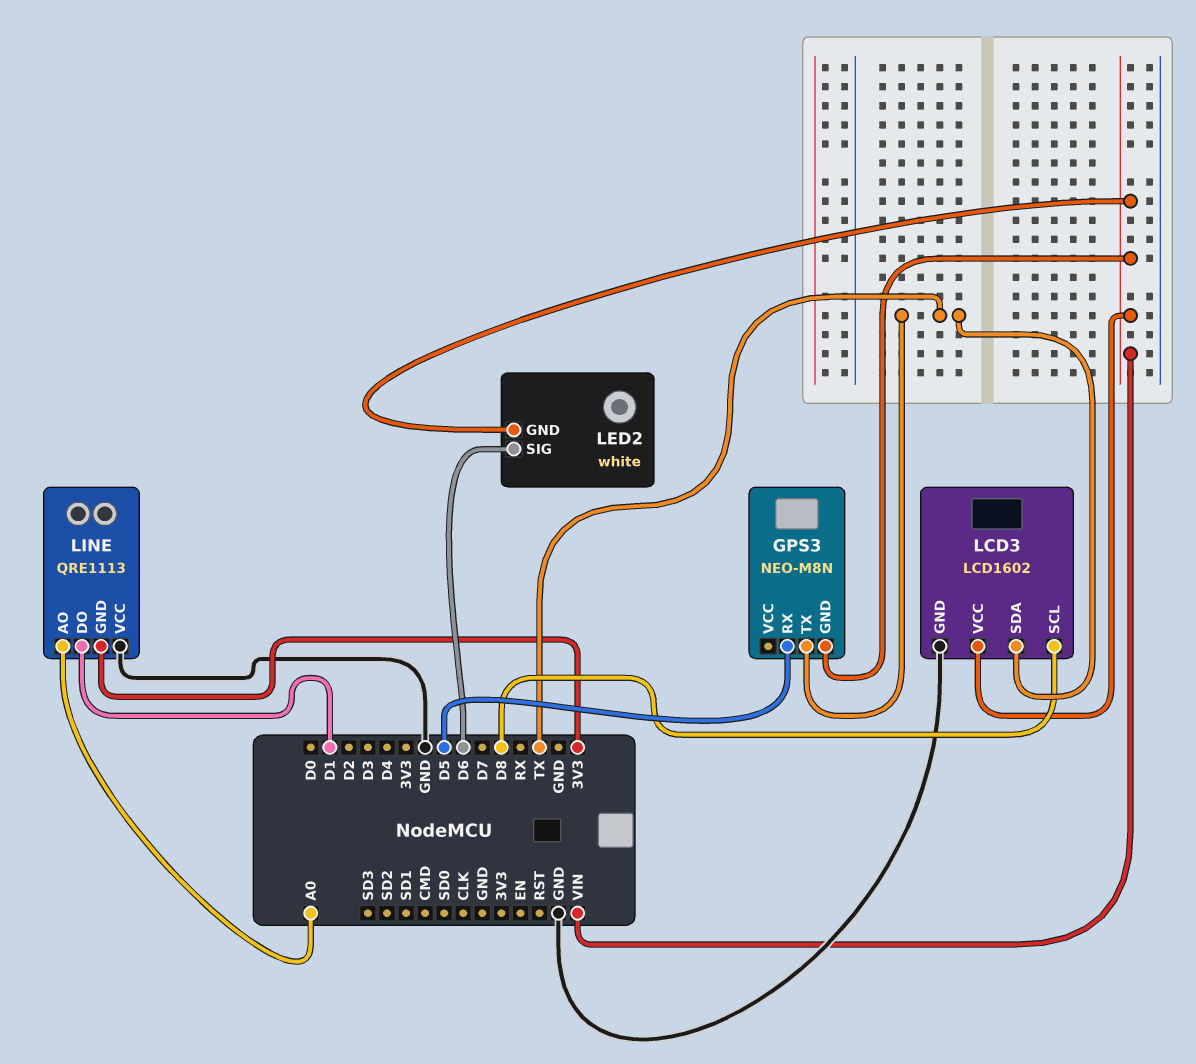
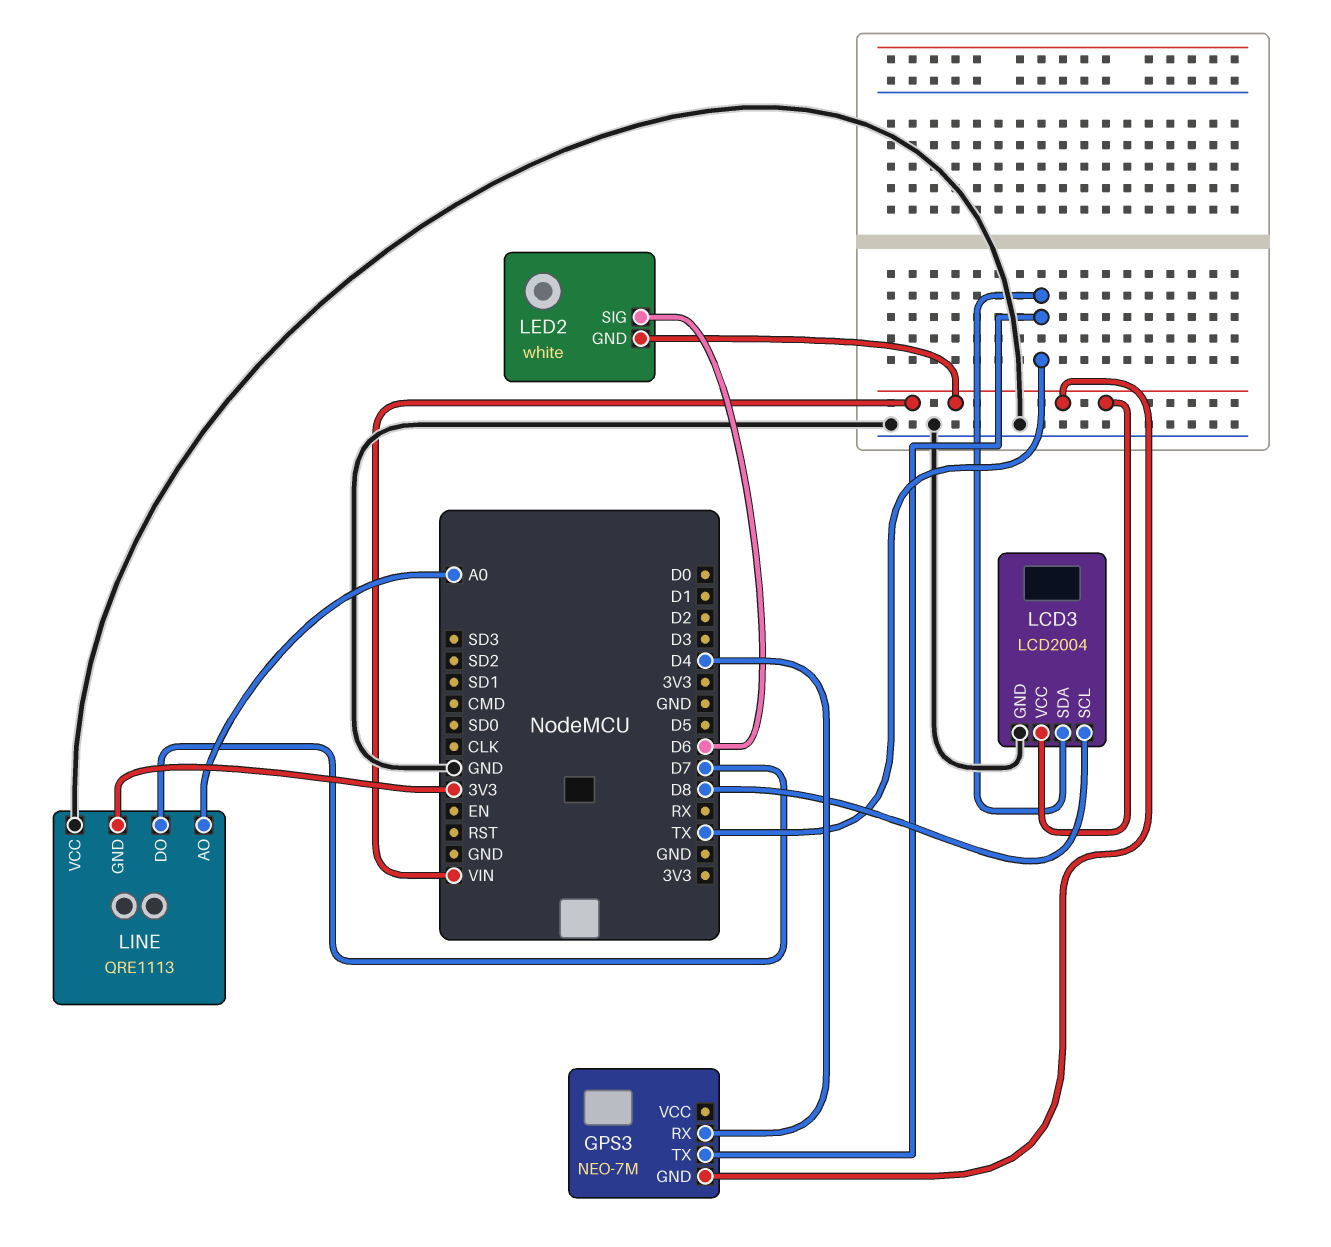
GPS3: NEO-M8N -> NEO-7M
GPS3 pin RX: D5 -> D4
LCD3: LCD1602 -> LCD2004
LINE pin DO: D1 -> D7

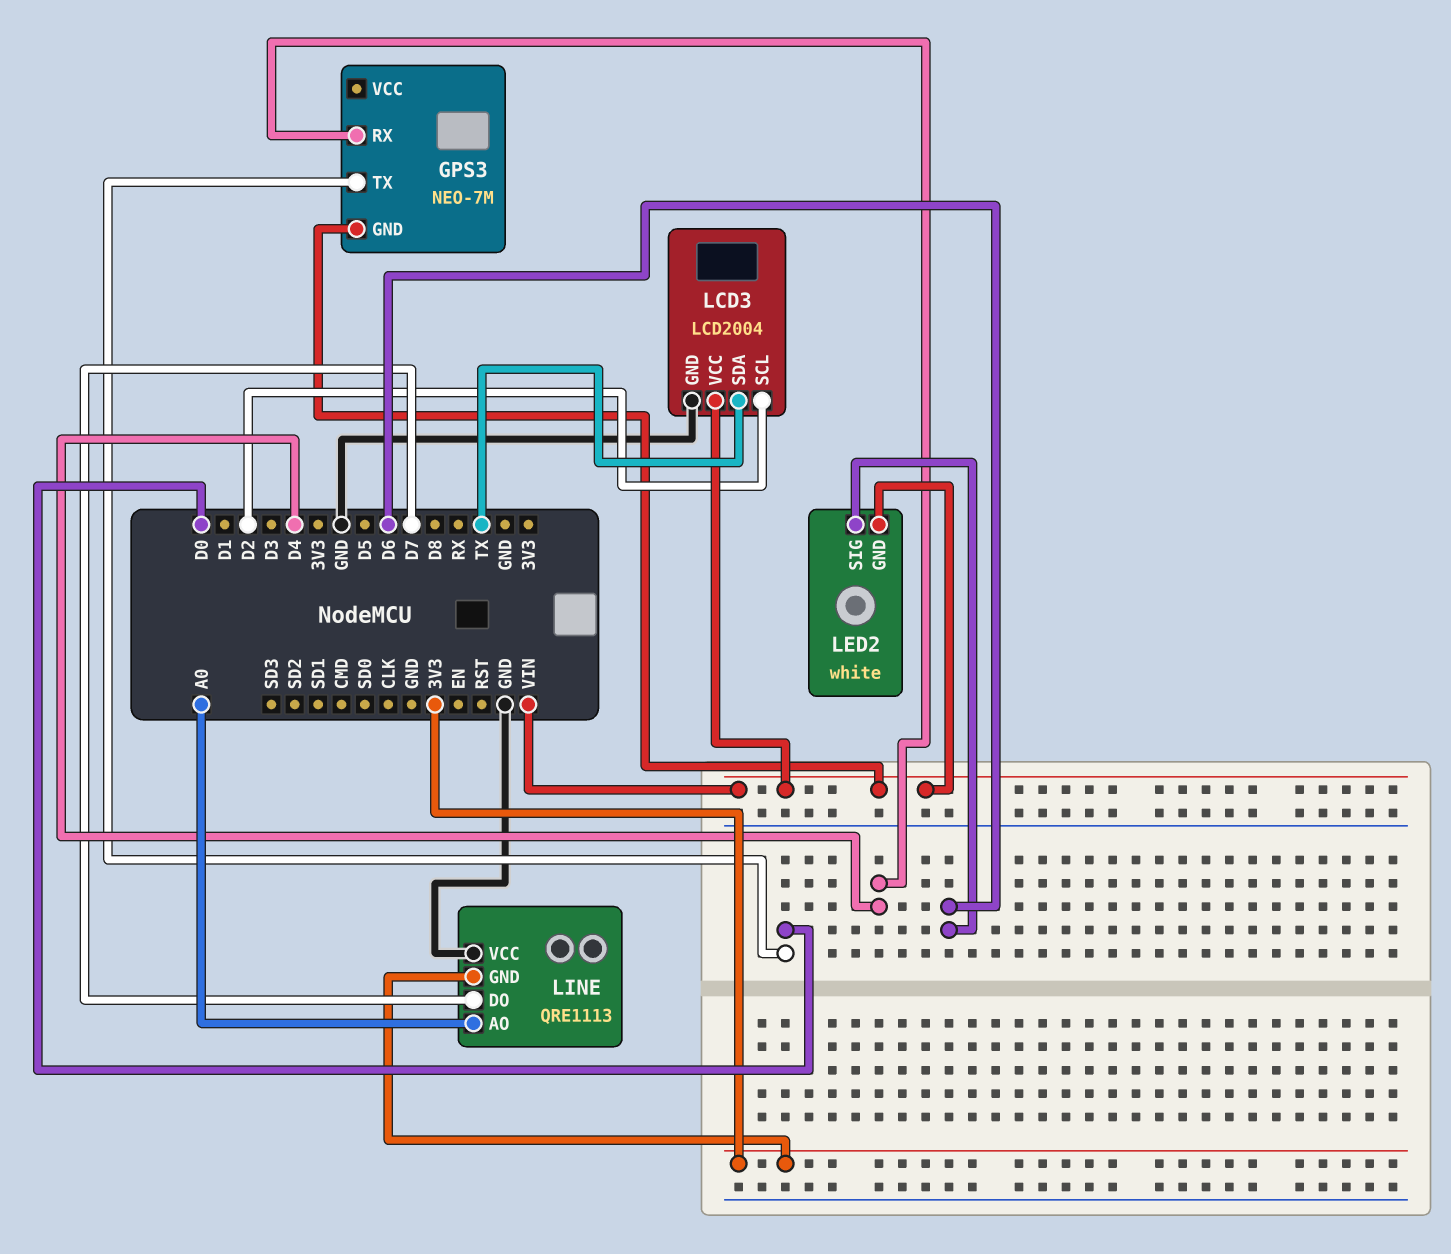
GPS3 pin TX: TX -> D0
LCD3 pin SCL: D8 -> D2

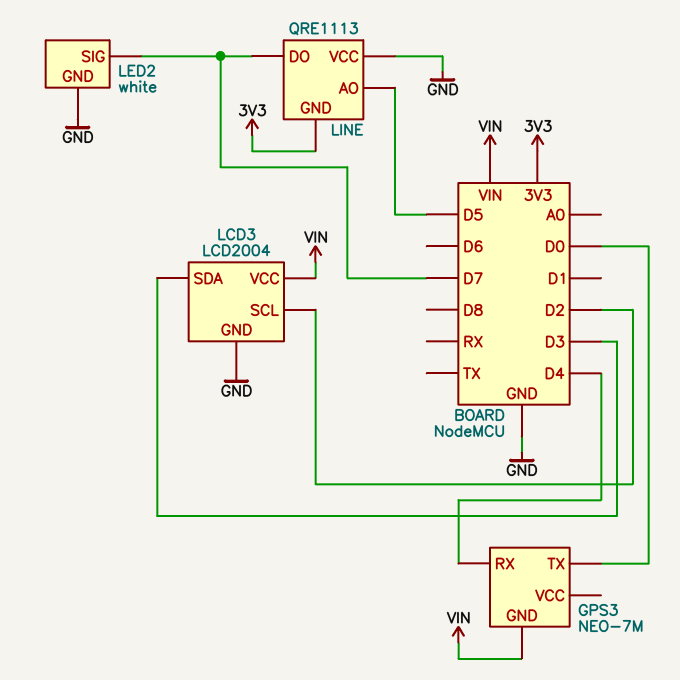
LCD3 pin SDA: TX -> D3
LED2 pin GND: VIN -> GND
LED2 pin SIG: D6 -> D7
LINE pin AO: A0 -> D5

